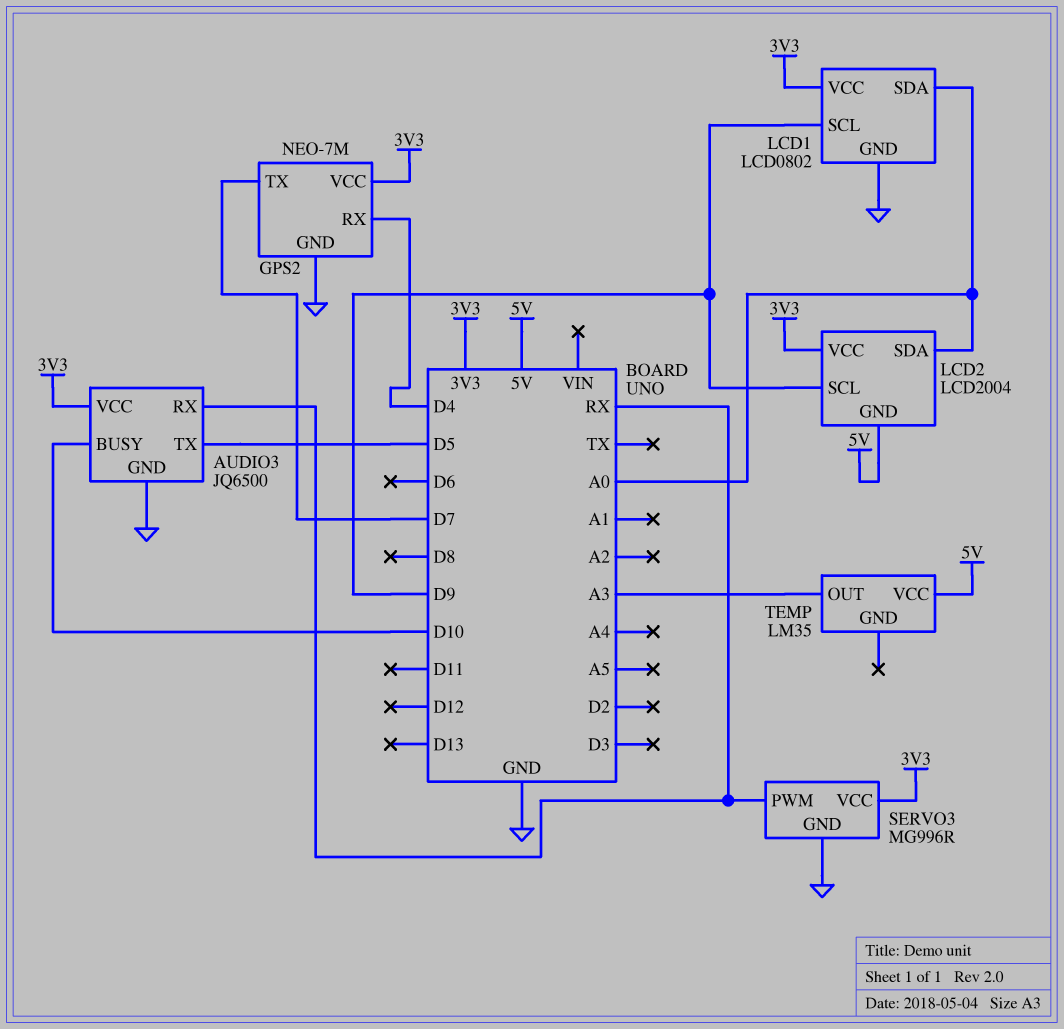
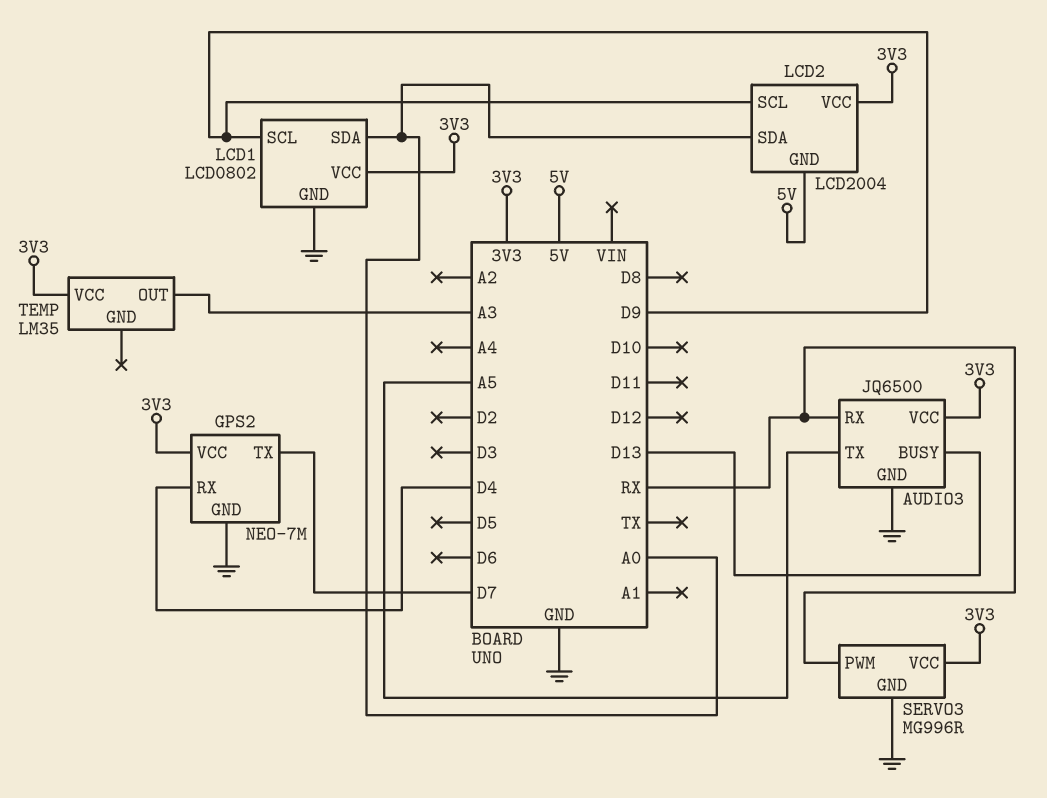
AUDIO3 pin BUSY: D10 -> D13
AUDIO3 pin TX: D5 -> A5
TEMP pin VCC: 5V -> 3V3

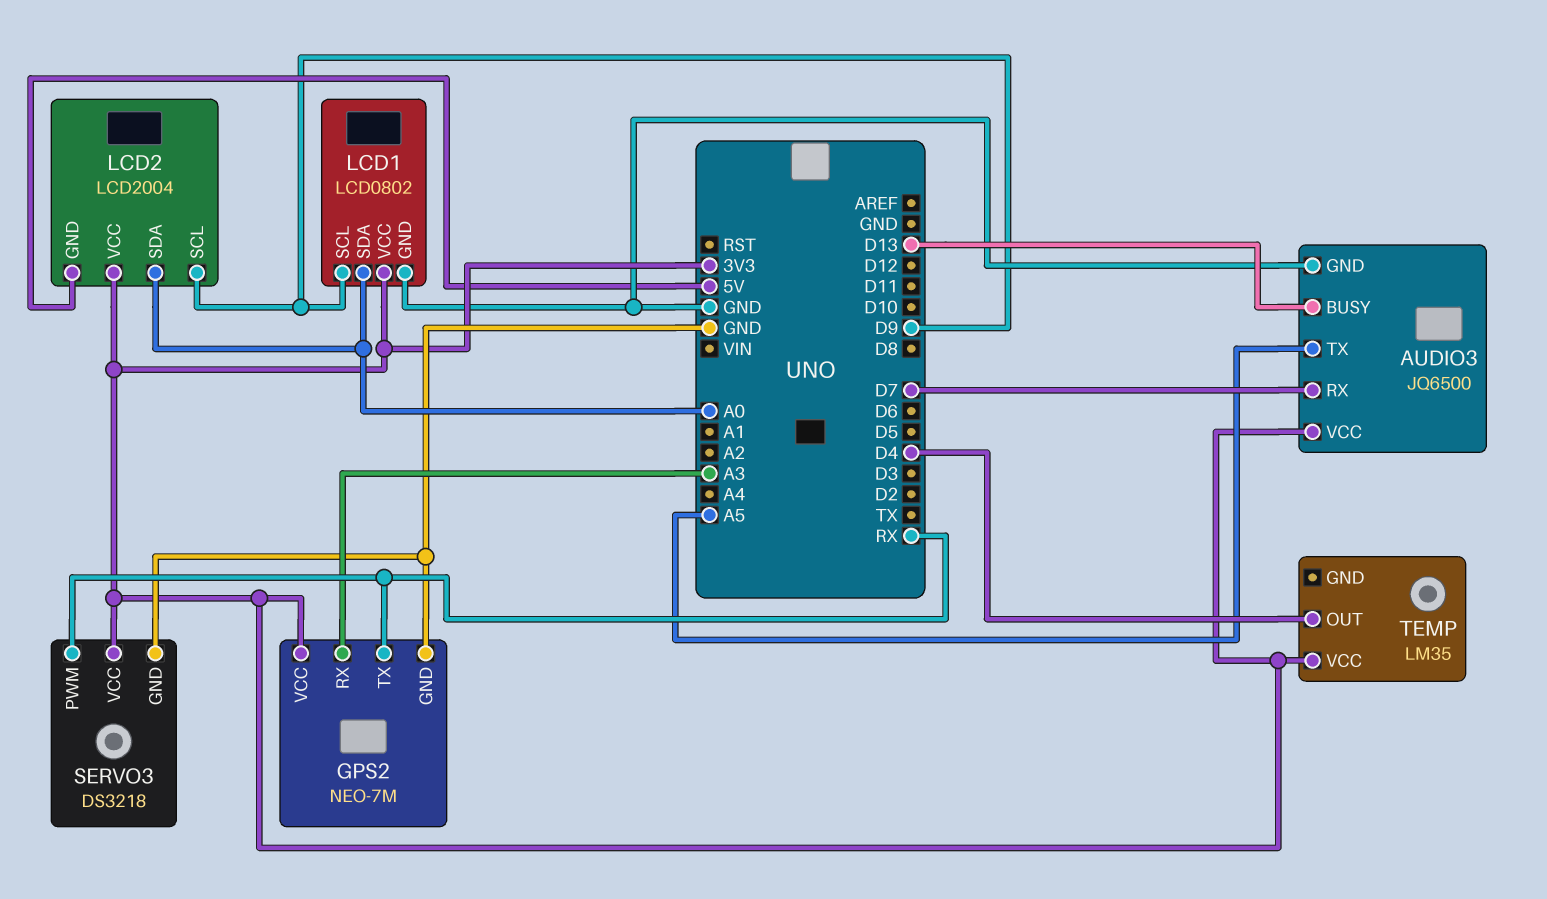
AUDIO3 pin RX: RX -> D7
GPS2 pin RX: D4 -> A3
GPS2 pin TX: D7 -> RX
SERVO3: MG996R -> DS3218
TEMP pin OUT: A3 -> D4

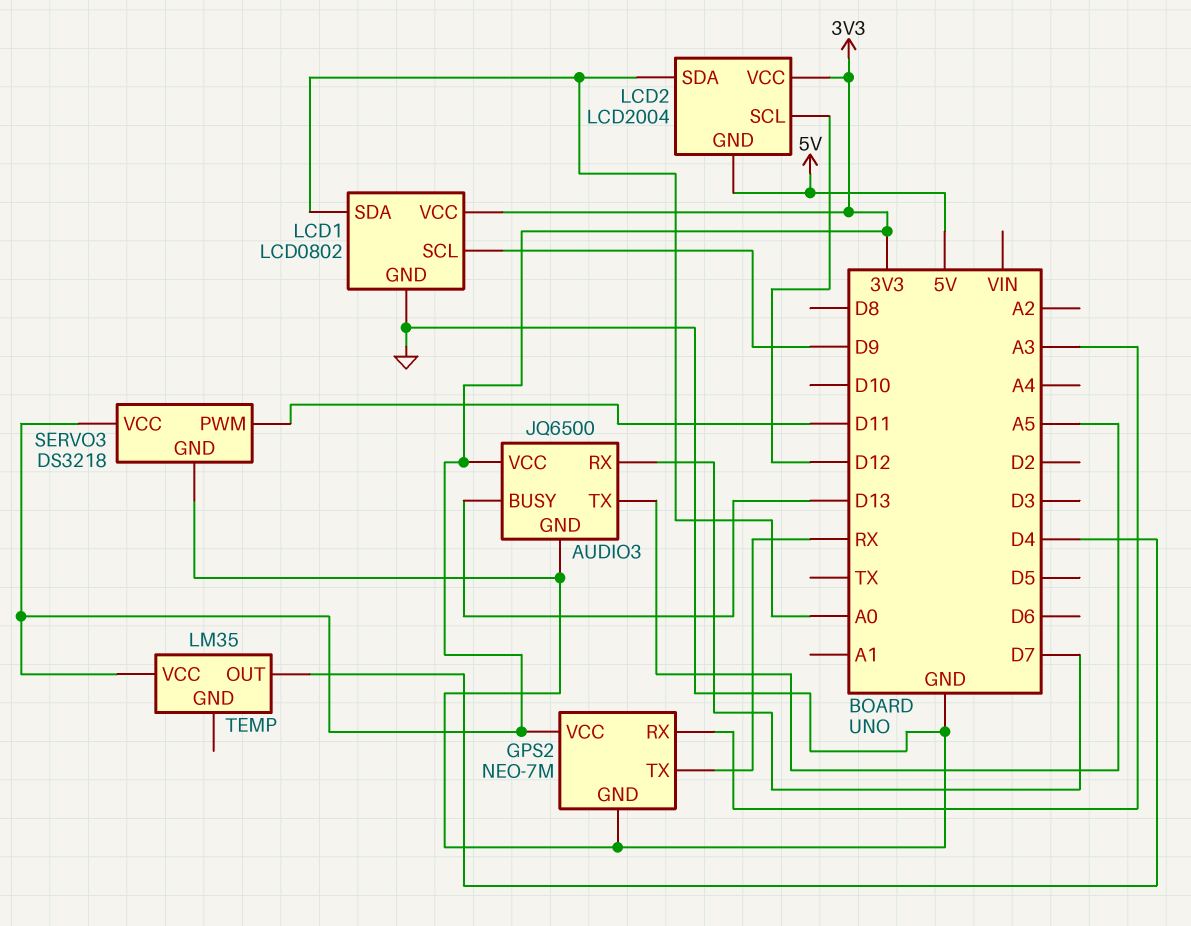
LCD2 pin SCL: D9 -> D12
SERVO3 pin PWM: RX -> D11

